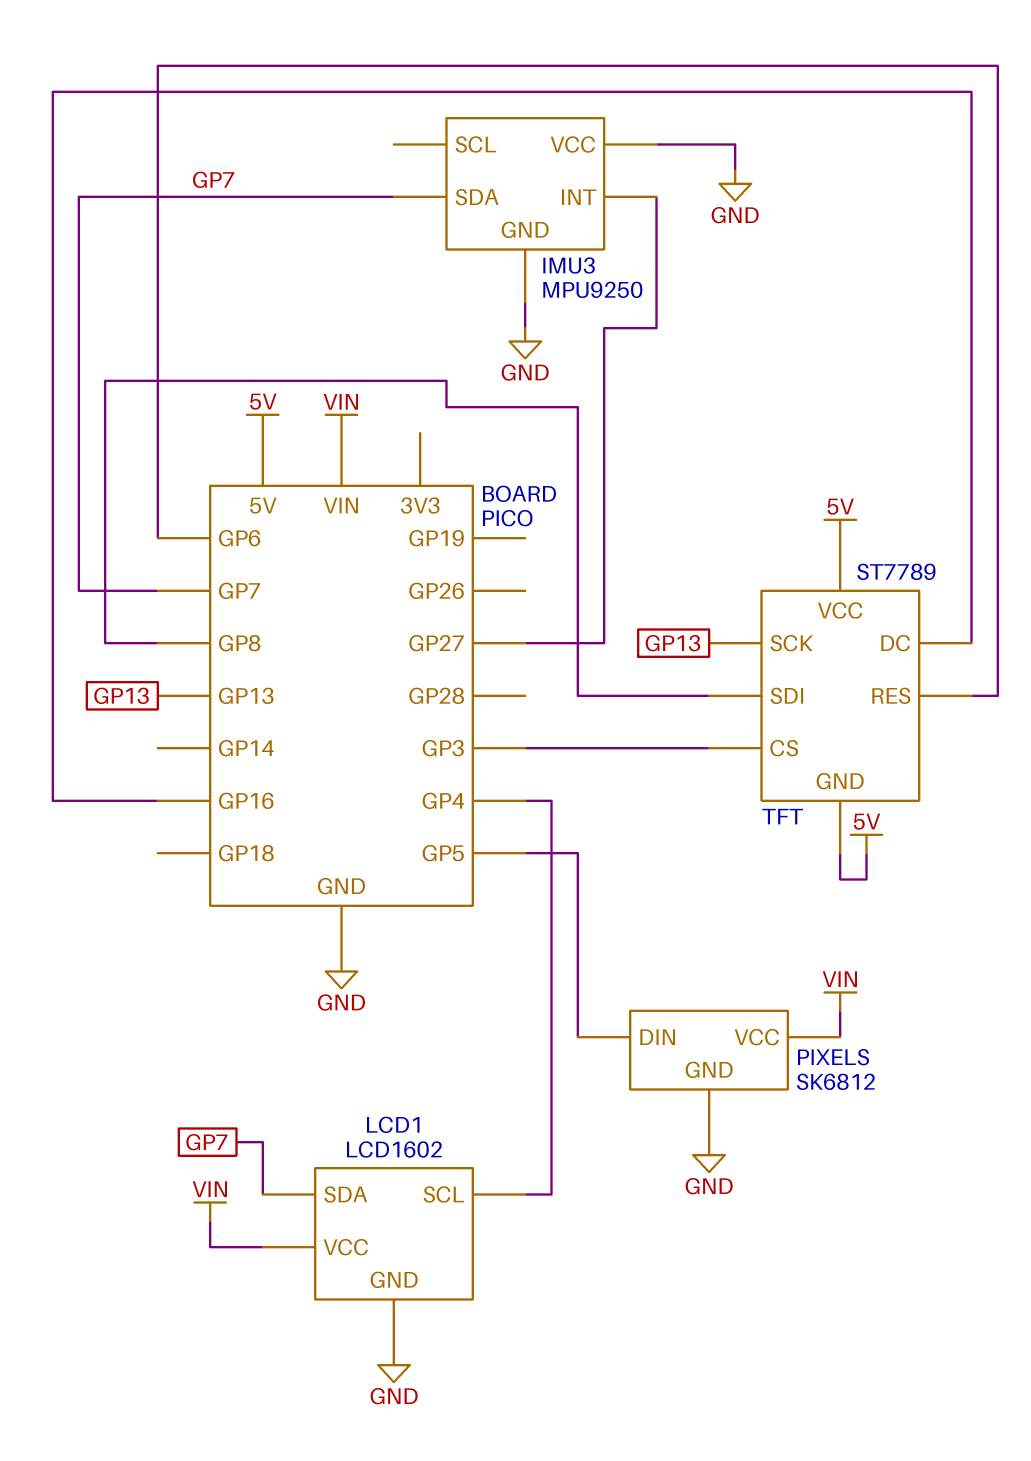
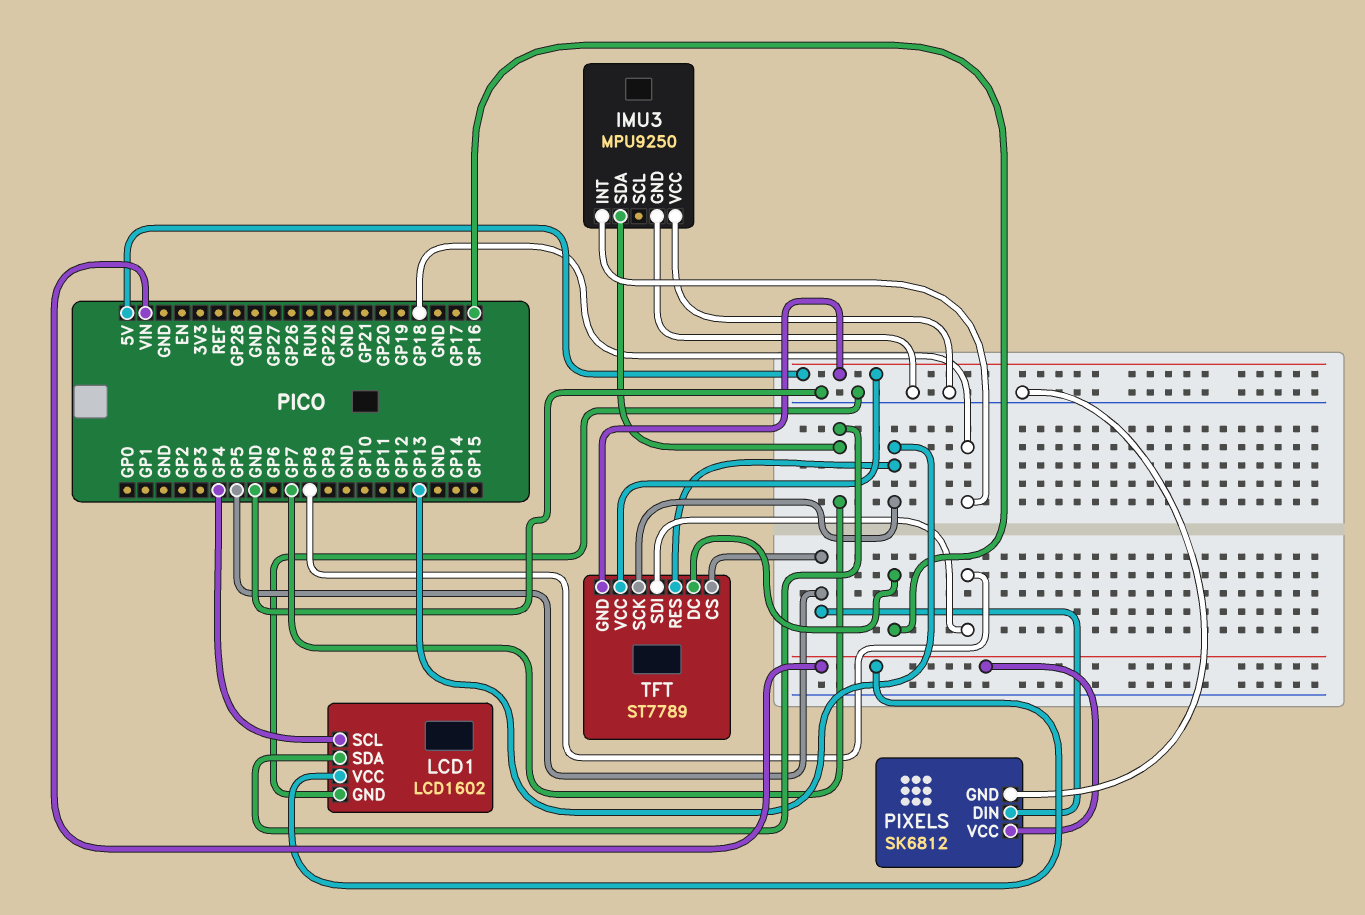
IMU3 pin INT: GP27 -> GP18
TFT pin CS: GP3 -> GP5
TFT pin RES: GP6 -> GP13

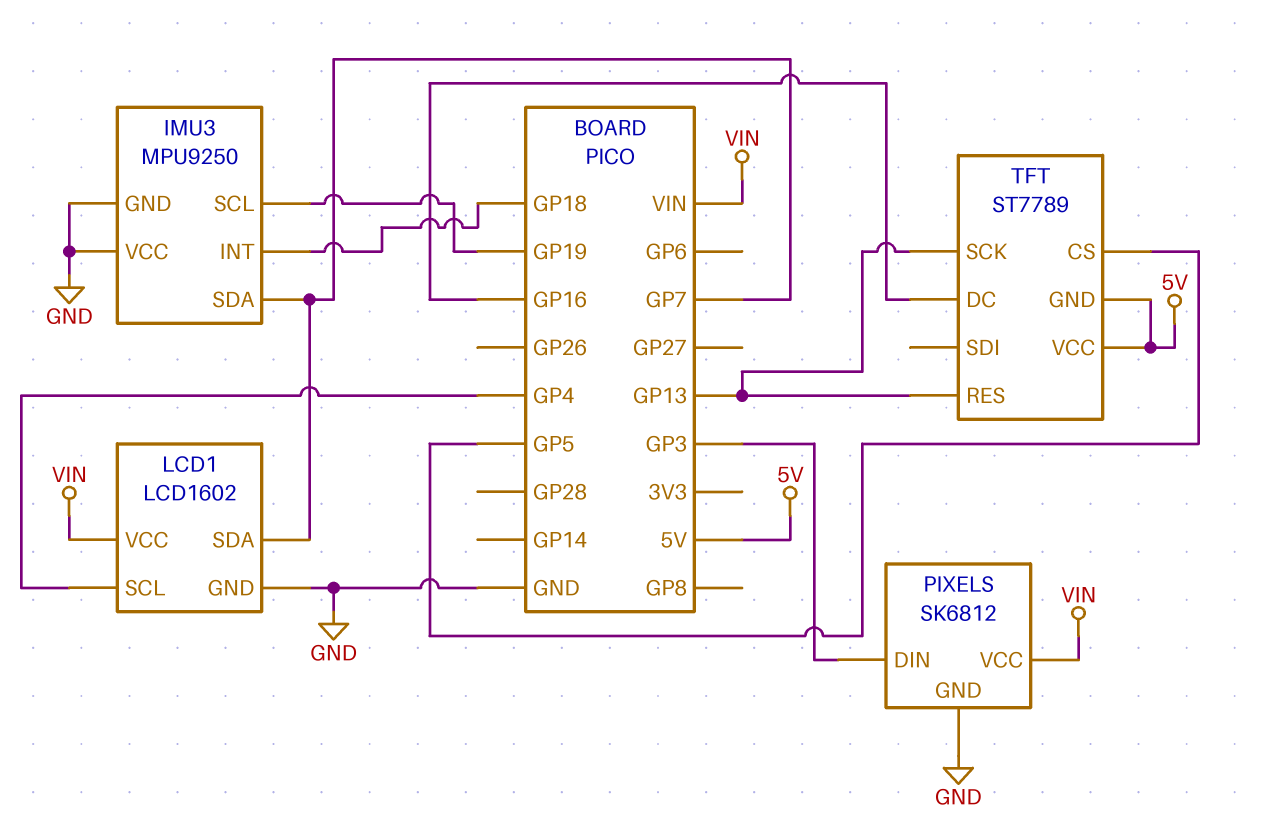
IMU3 pin SCL: none -> GP19
PIXELS pin DIN: GP5 -> GP3
TFT pin SDI: GP8 -> none

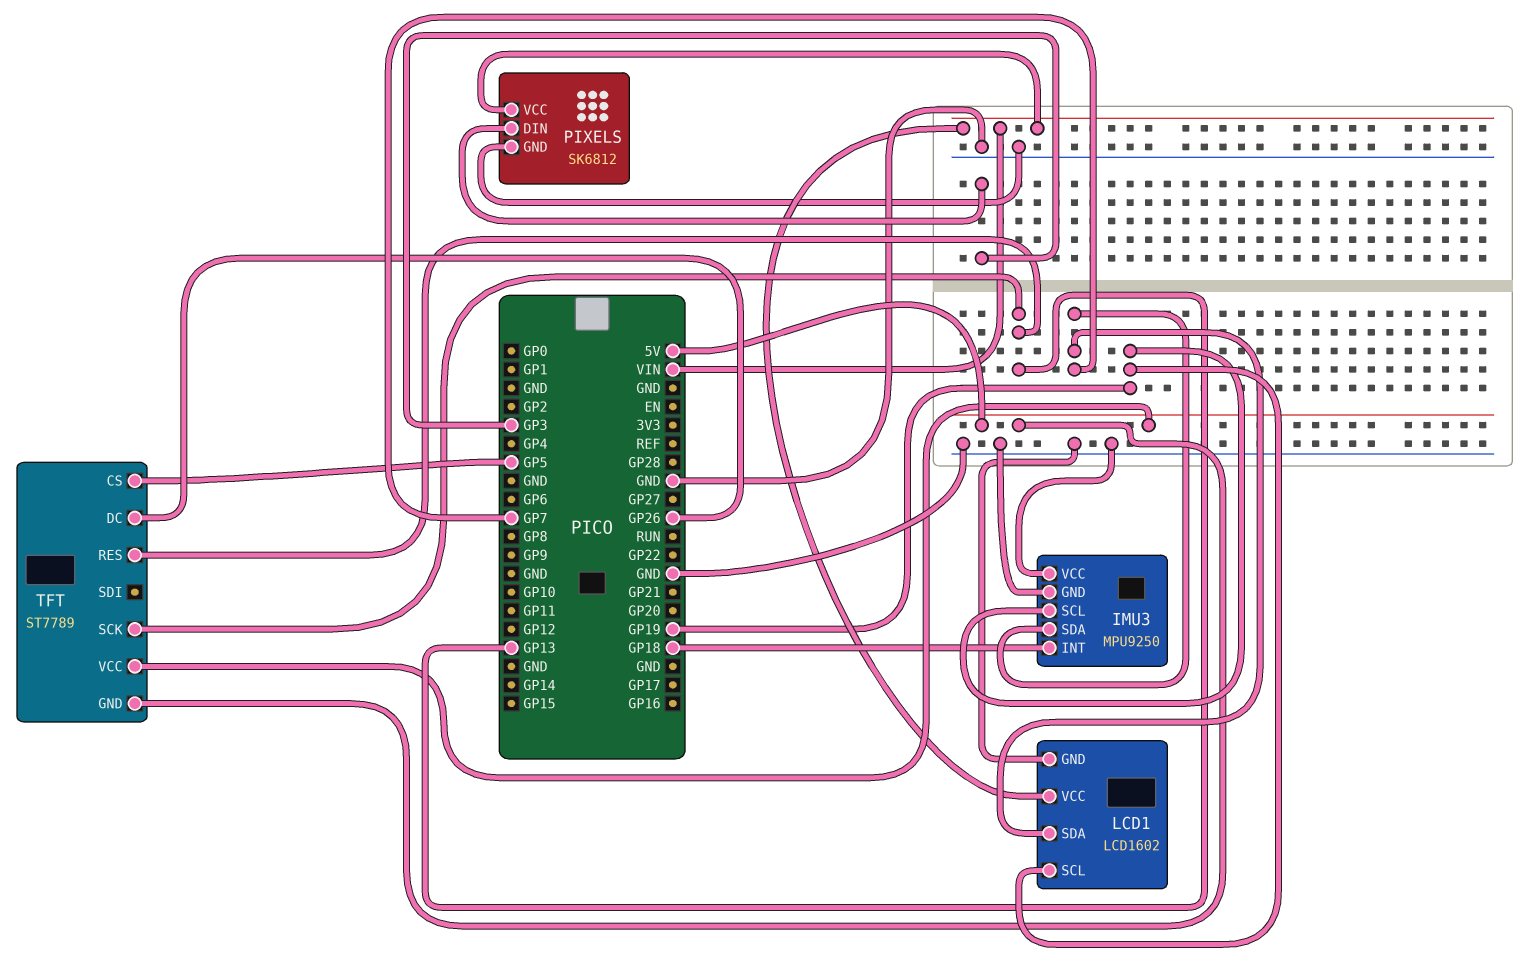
LCD1 pin SCL: GP4 -> GP19
TFT pin DC: GP16 -> GP26

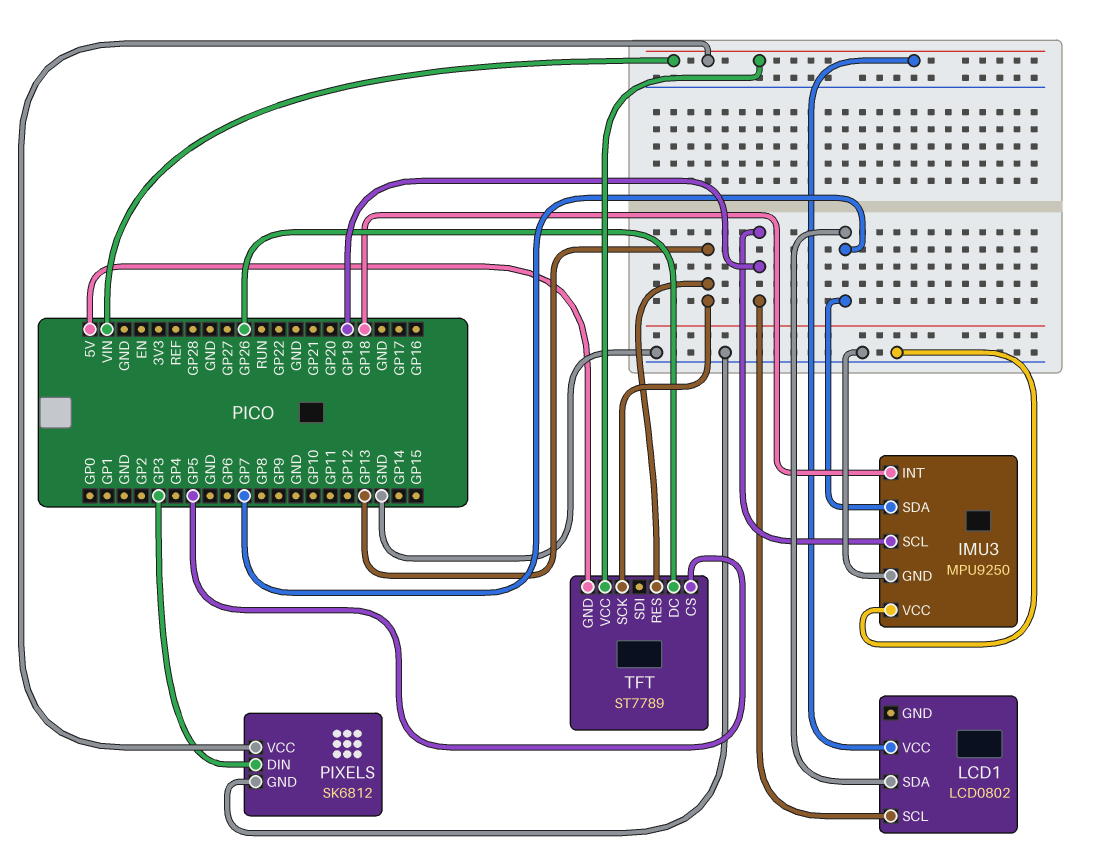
LCD1: LCD1602 -> LCD0802
LCD1 pin GND: GND -> none
TFT pin VCC: 5V -> VIN

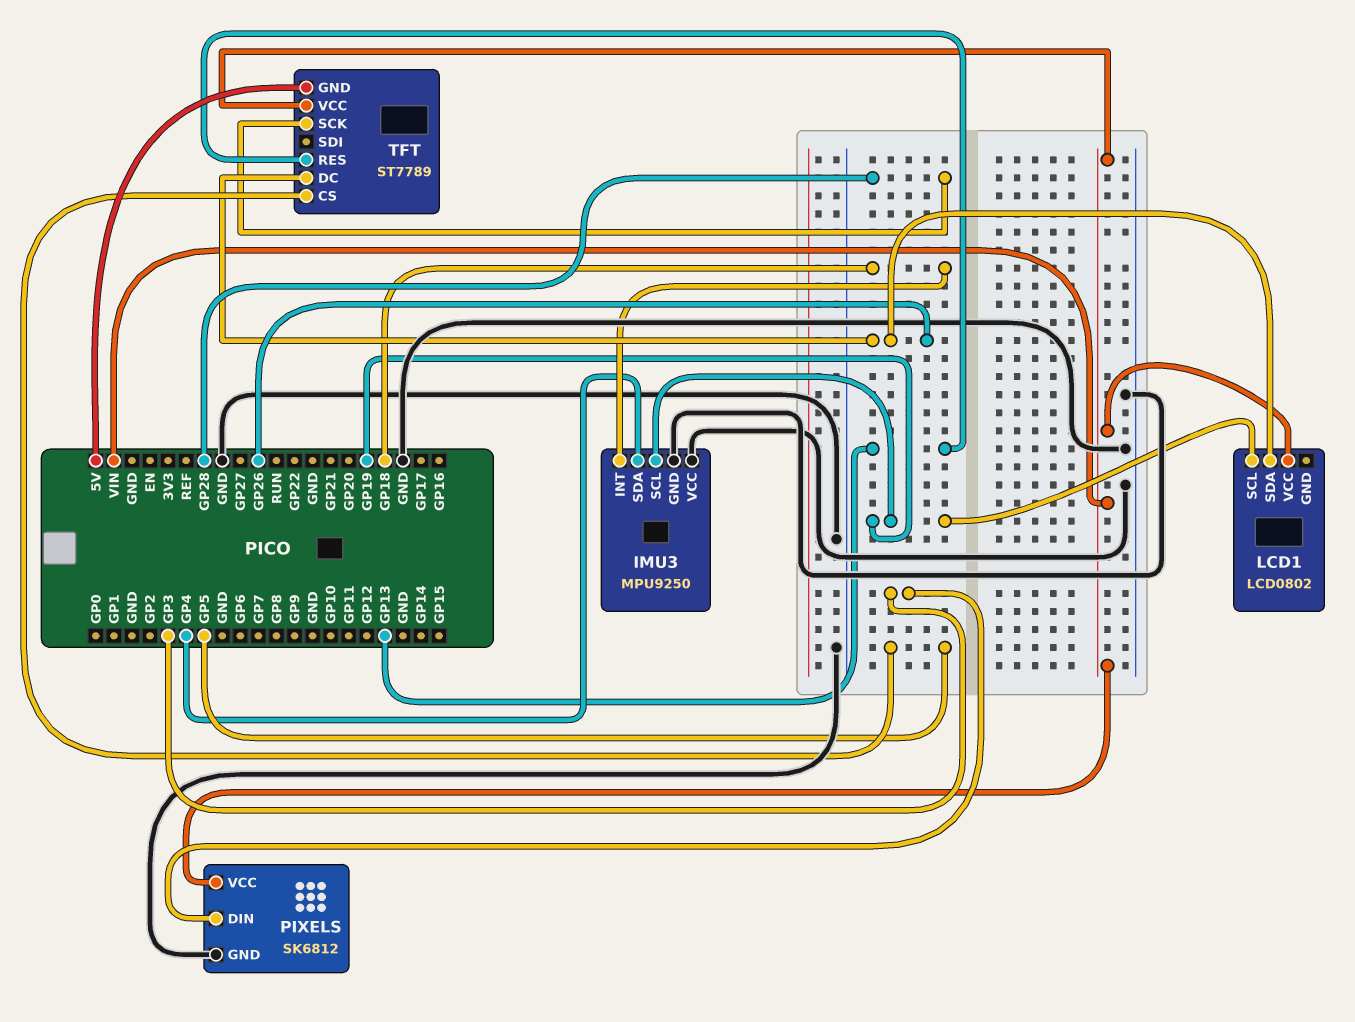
IMU3 pin SDA: GP7 -> GP4
LCD1 pin SDA: GP7 -> GP26
TFT pin SCK: GP13 -> GP28

